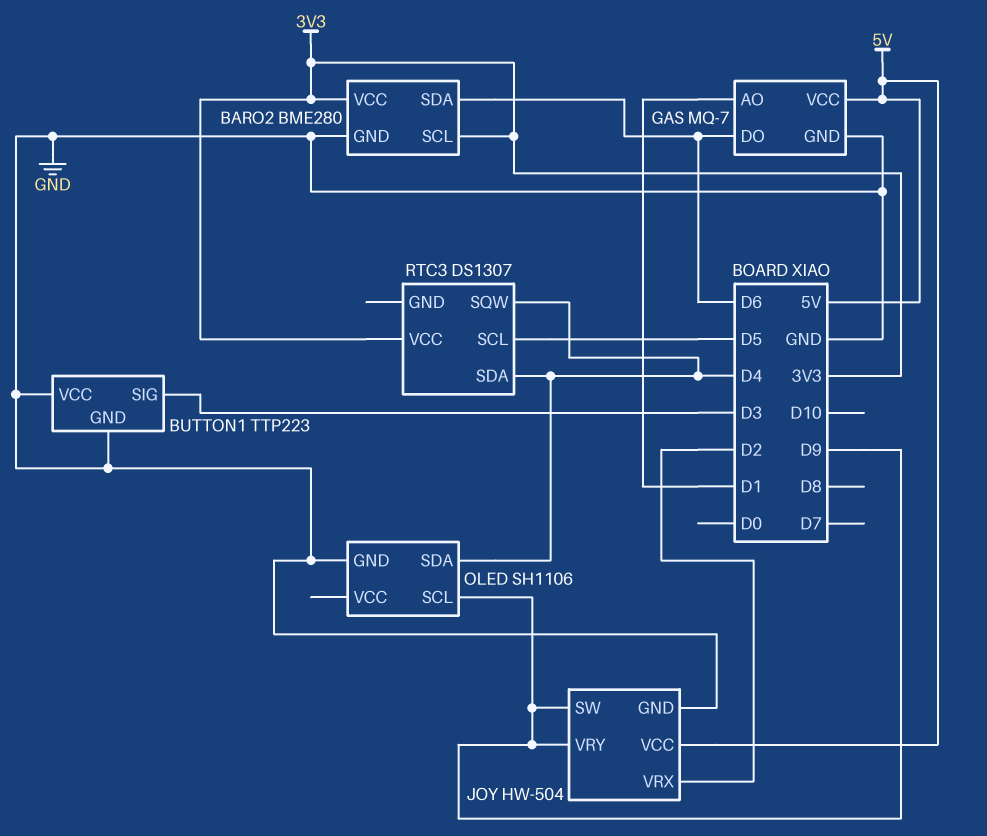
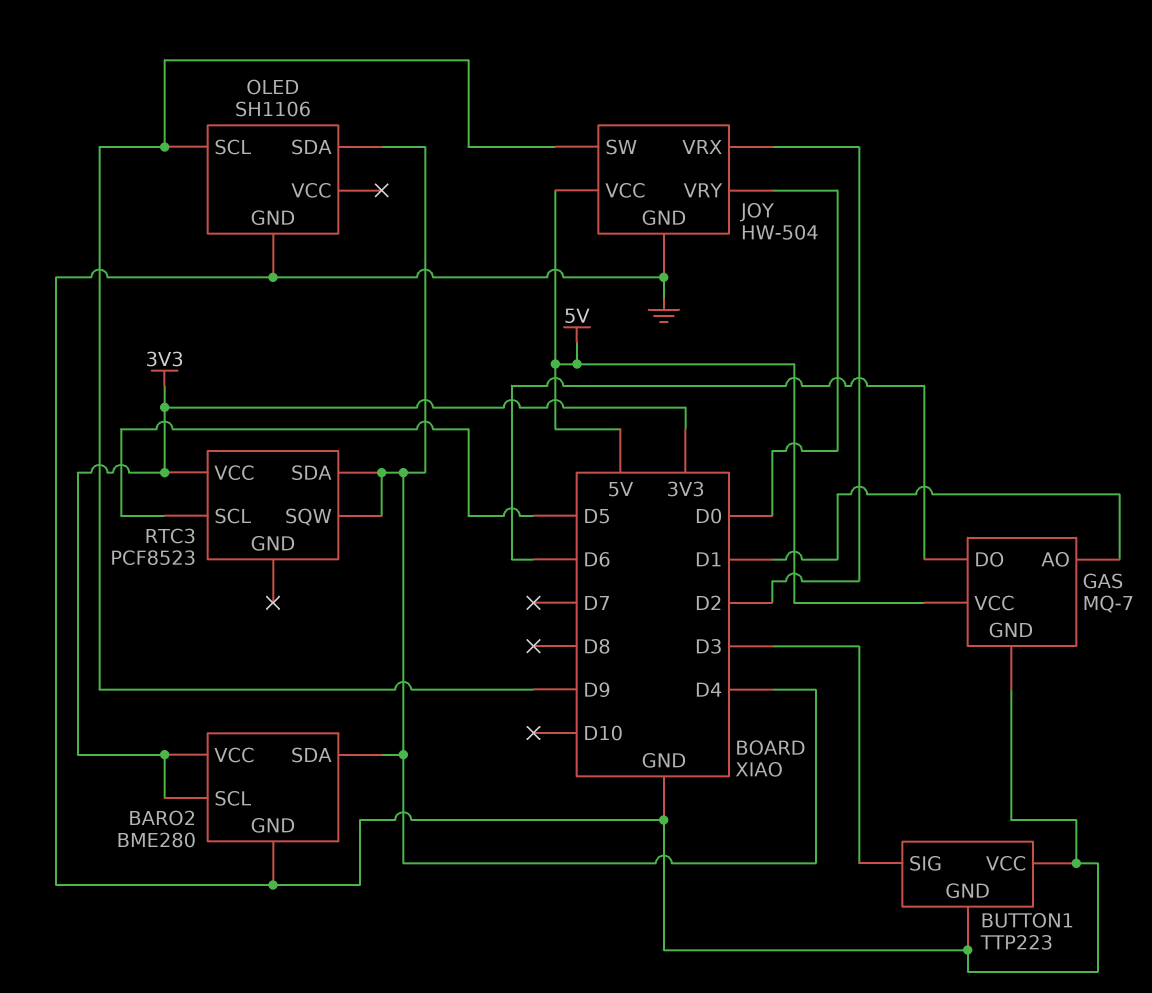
BARO2 pin SDA: D6 -> D4
JOY pin VRY: D9 -> D0
RTC3: DS1307 -> PCF8523

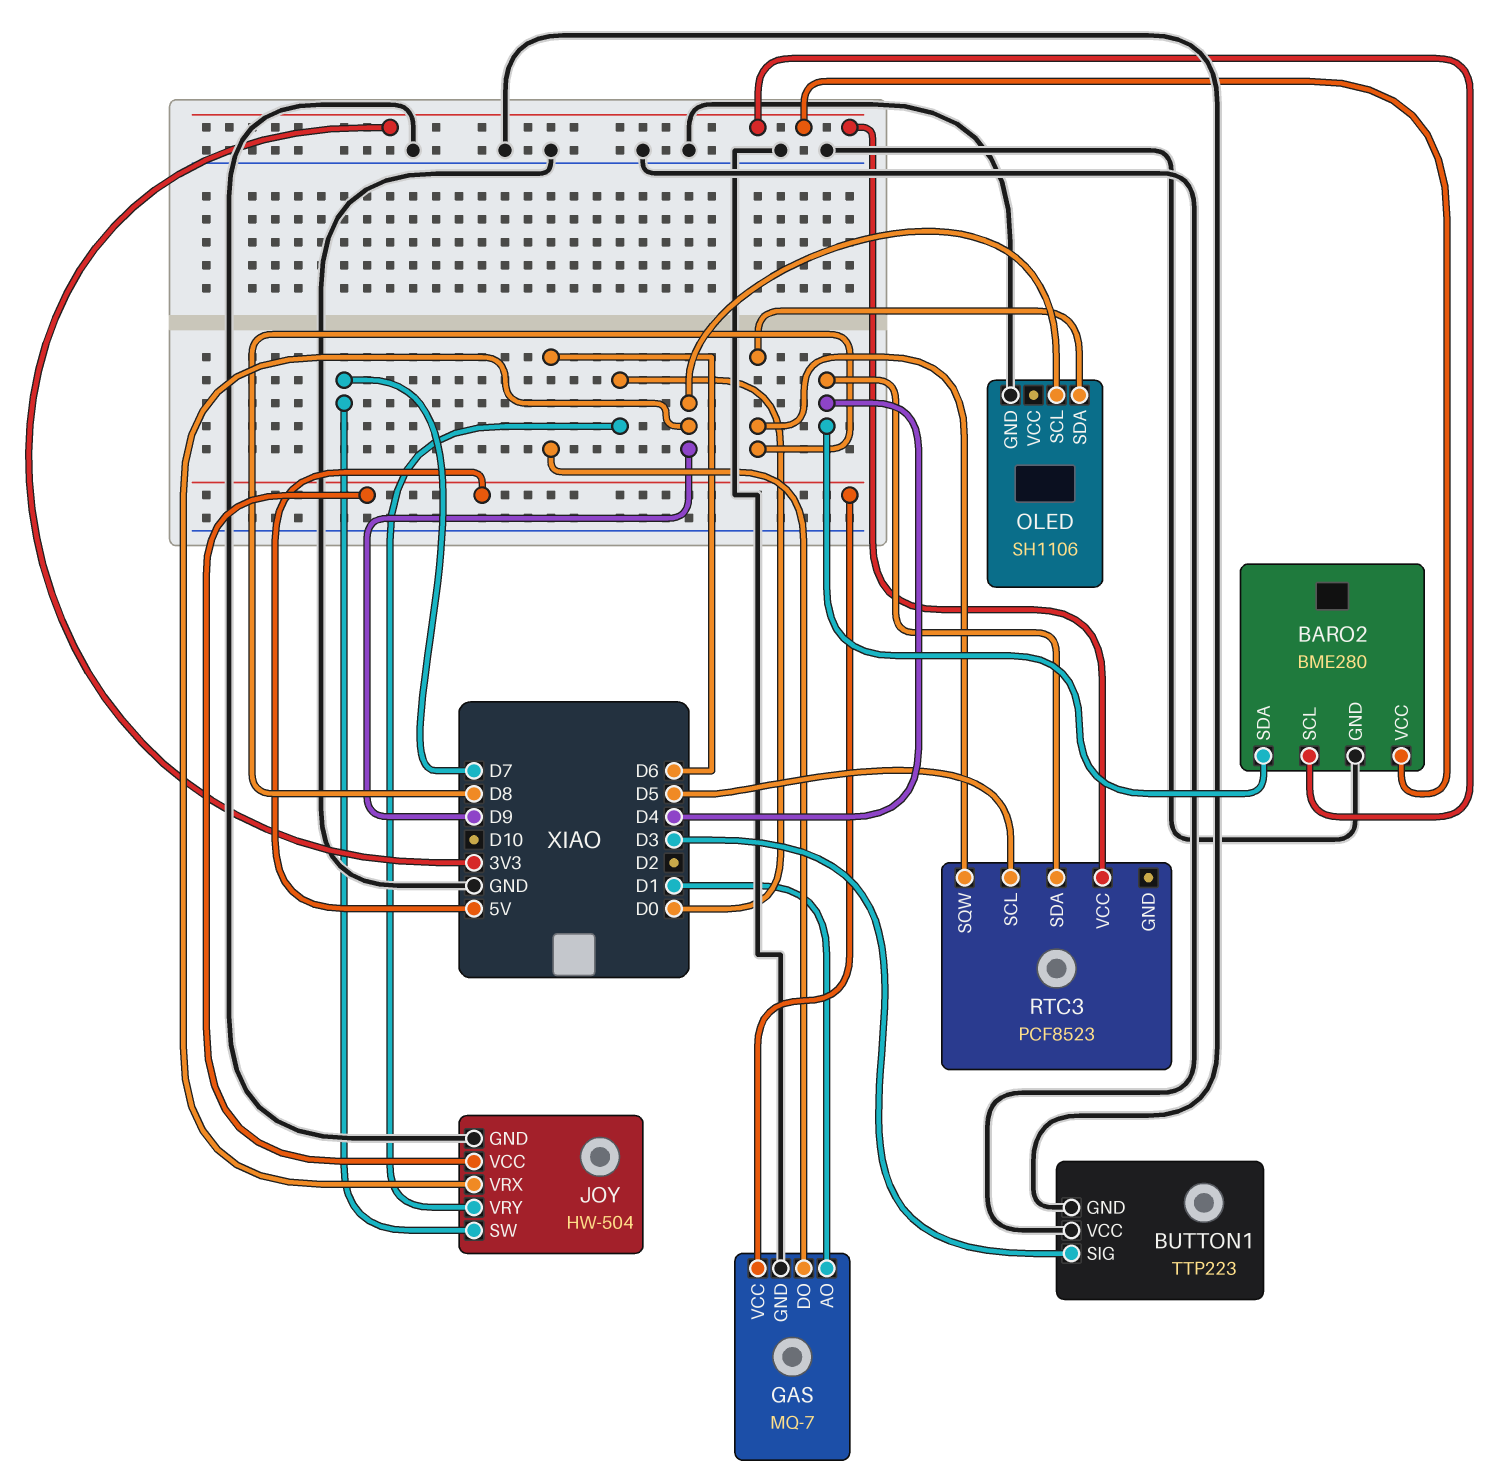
JOY pin SW: D9 -> D7
JOY pin VRX: D2 -> D9
OLED pin SDA: D4 -> D8
RTC3 pin SQW: D4 -> D8

